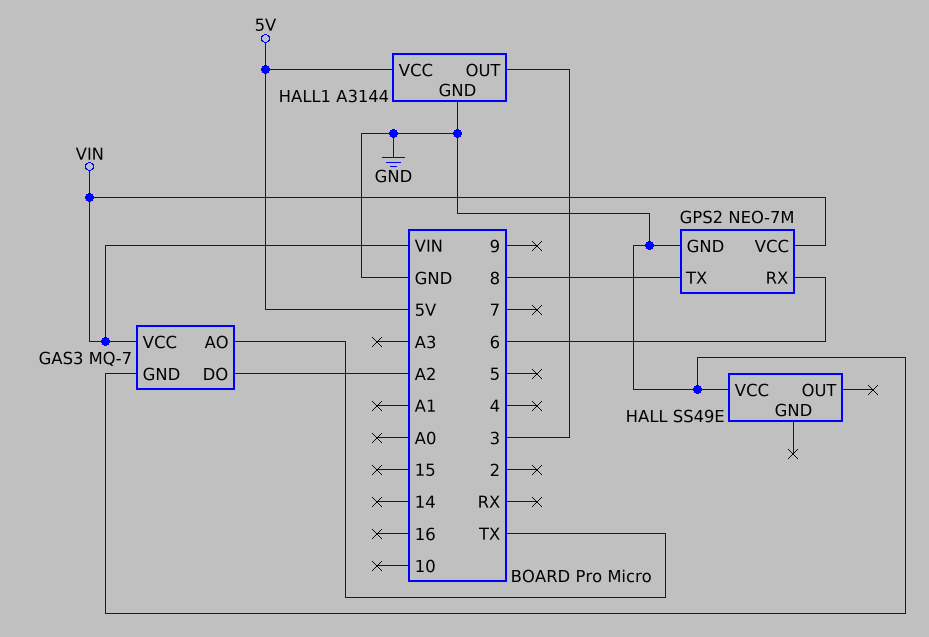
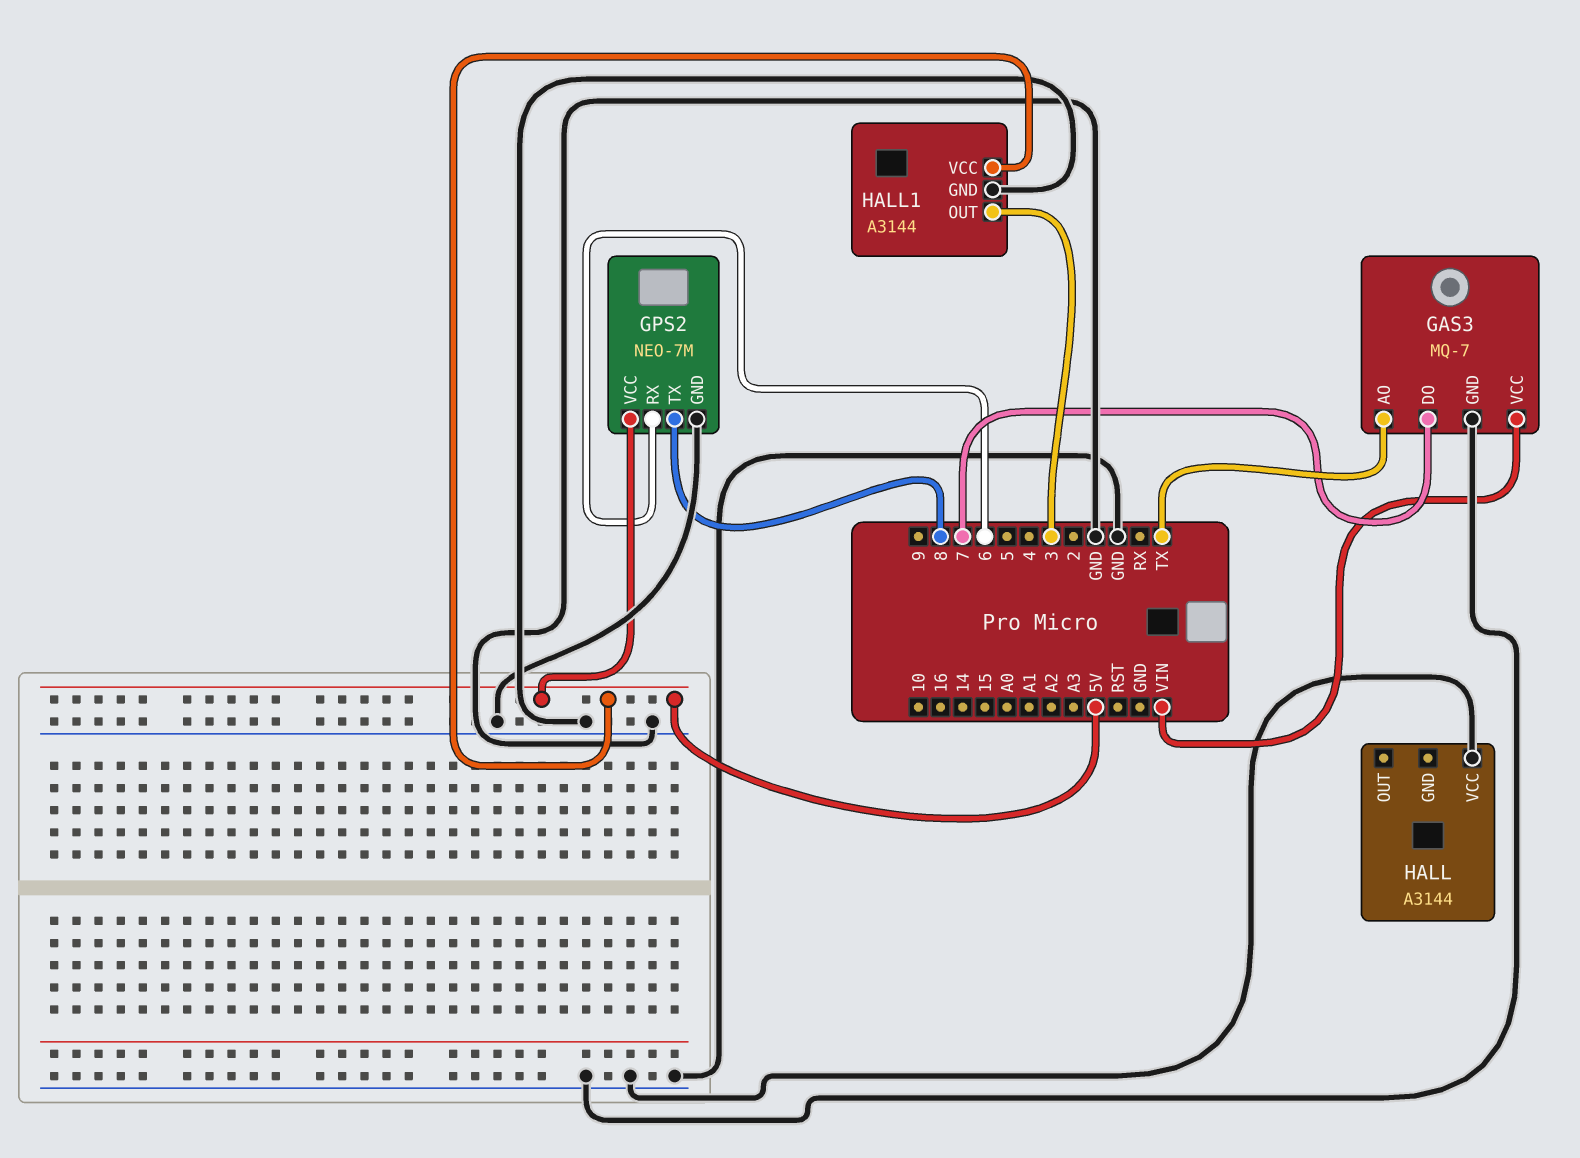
GAS3 pin DO: A2 -> 7
GPS2 pin VCC: VIN -> 5V
HALL: SS49E -> A3144

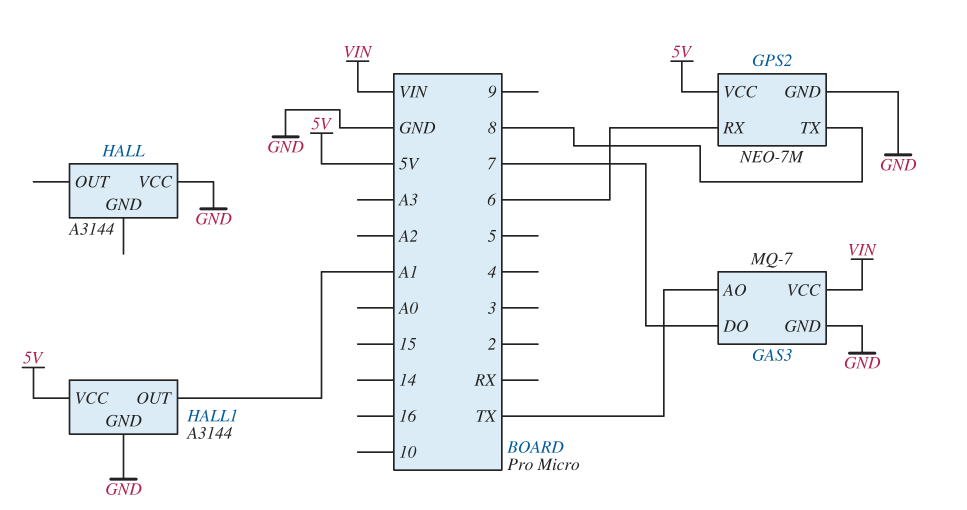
HALL1 pin OUT: 3 -> A1

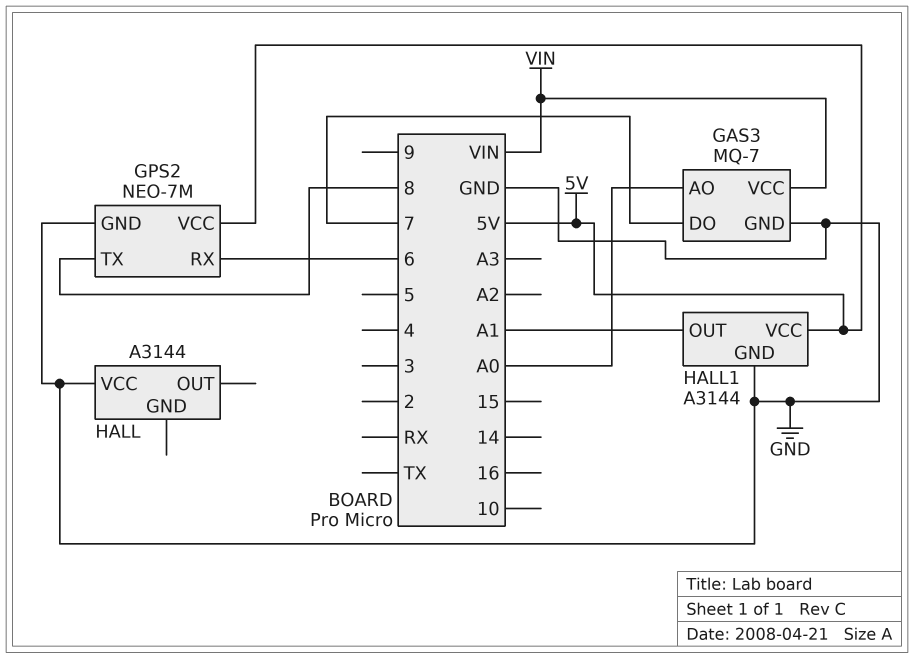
GAS3 pin AO: TX -> A0

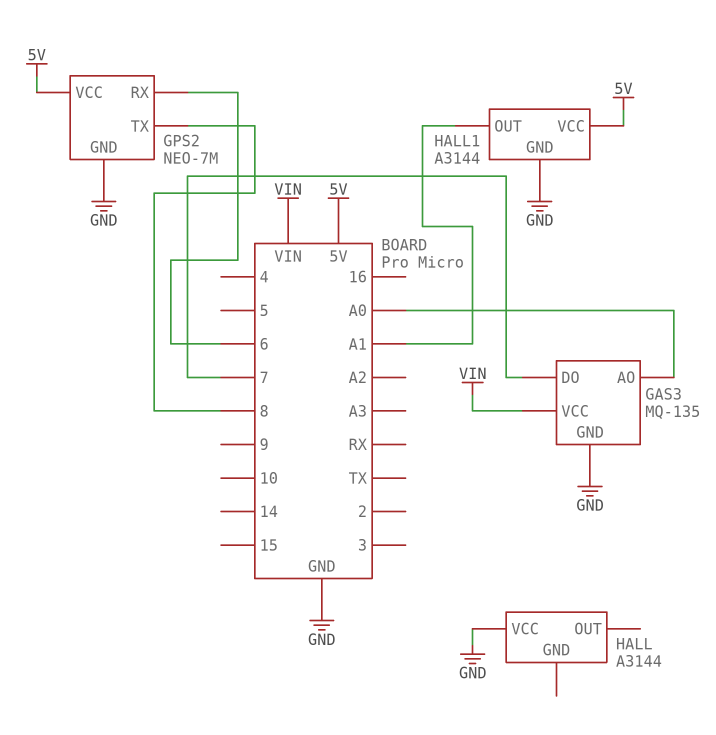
GAS3: MQ-7 -> MQ-135

